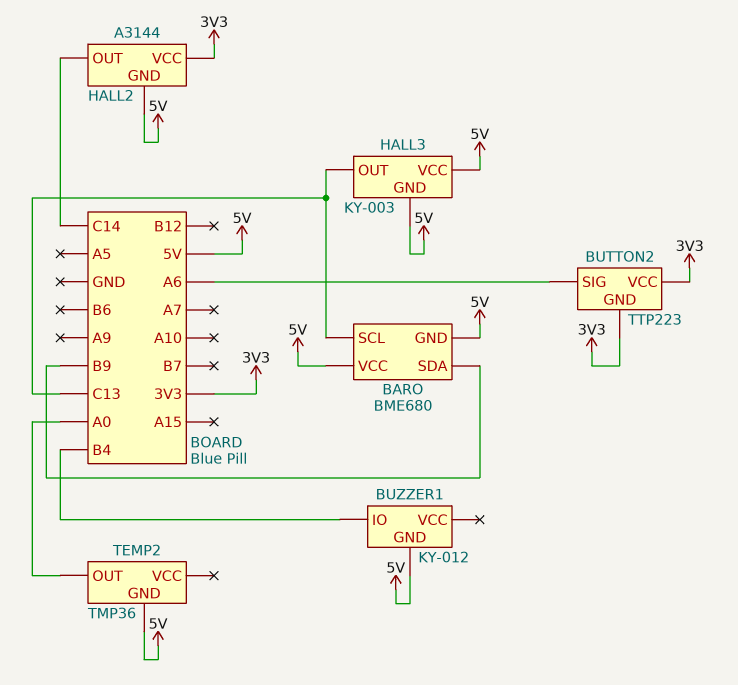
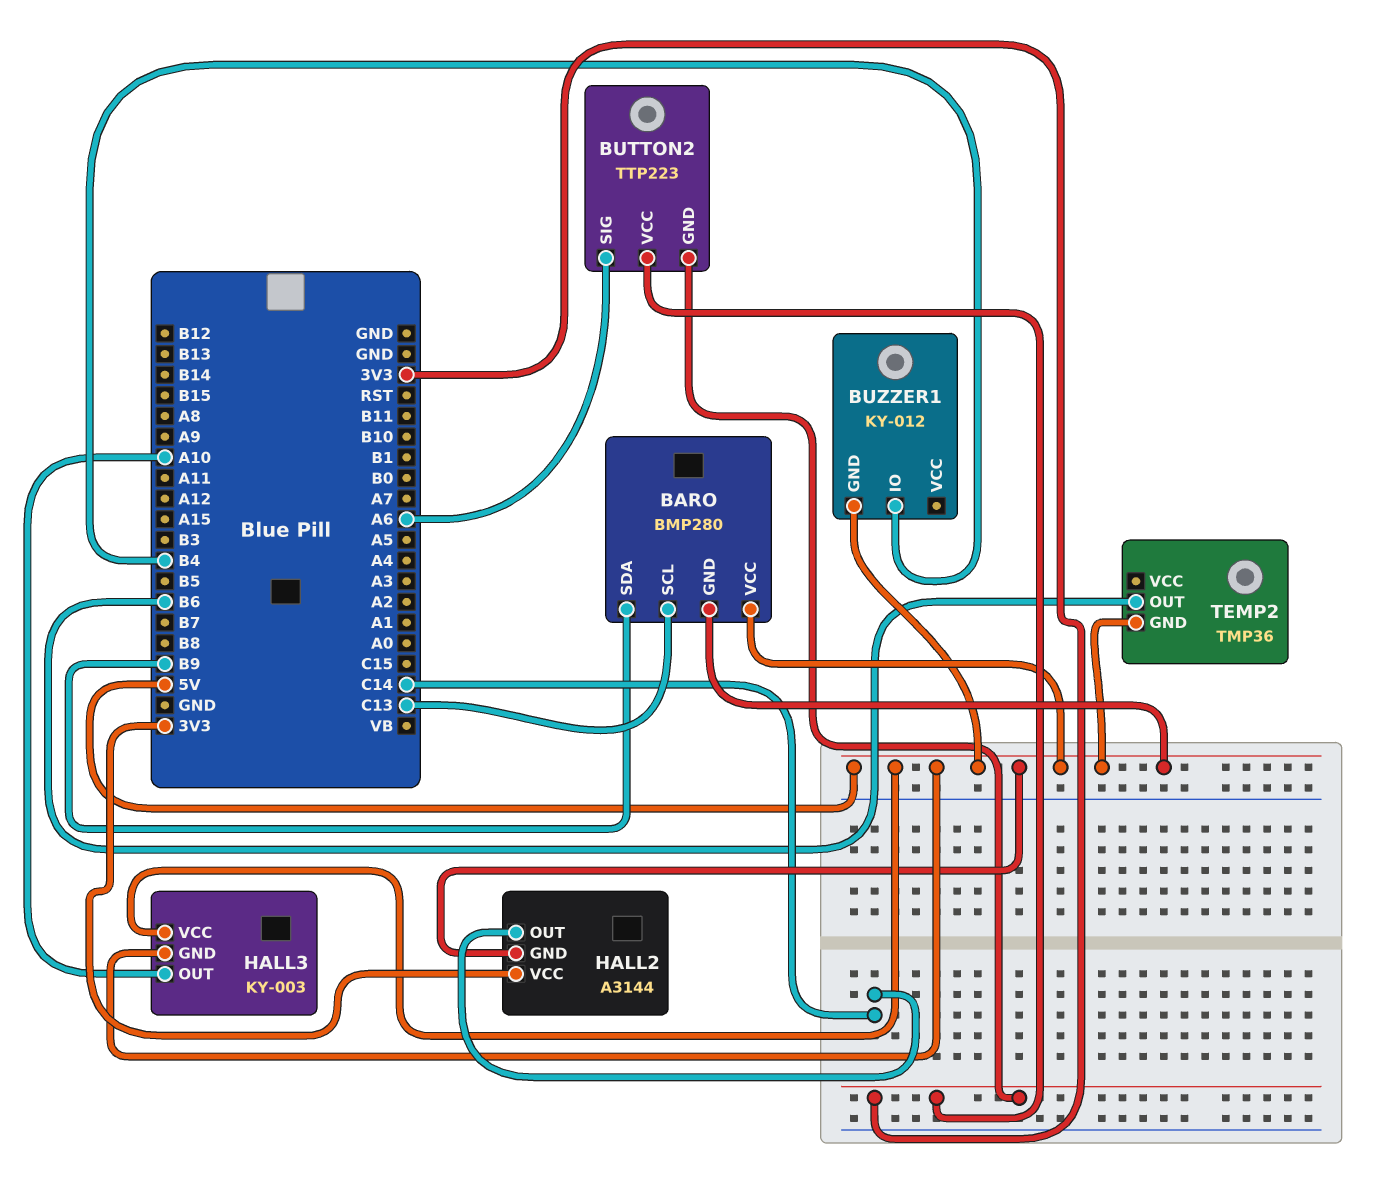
BARO: BME680 -> BMP280
HALL3 pin OUT: C13 -> A10
TEMP2 pin OUT: A0 -> B6

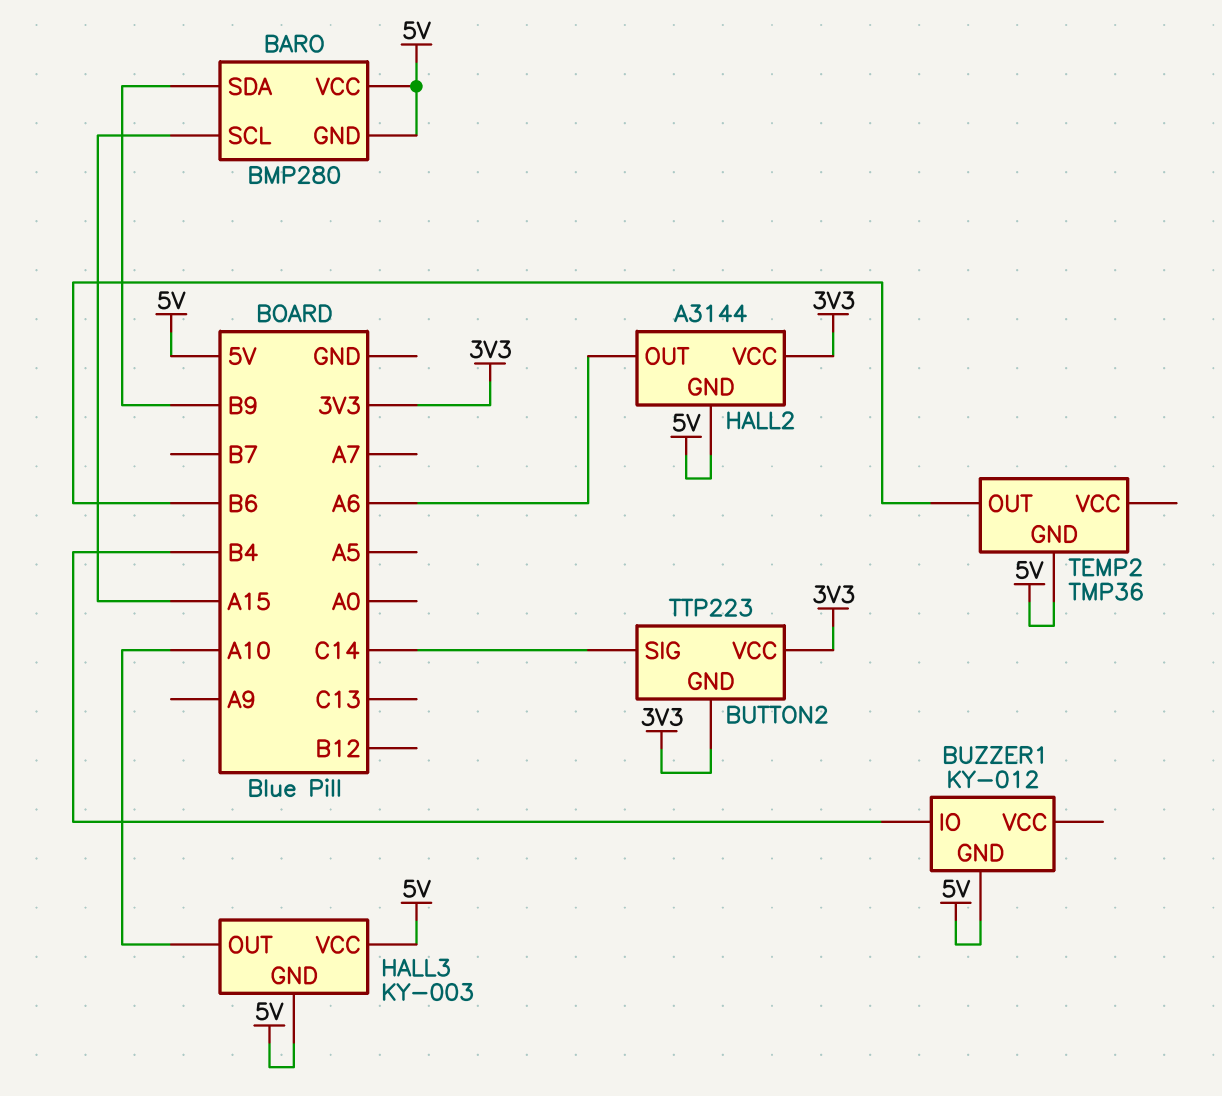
BARO pin SCL: C13 -> A15
BUTTON2 pin SIG: A6 -> C14
HALL2 pin OUT: C14 -> A6

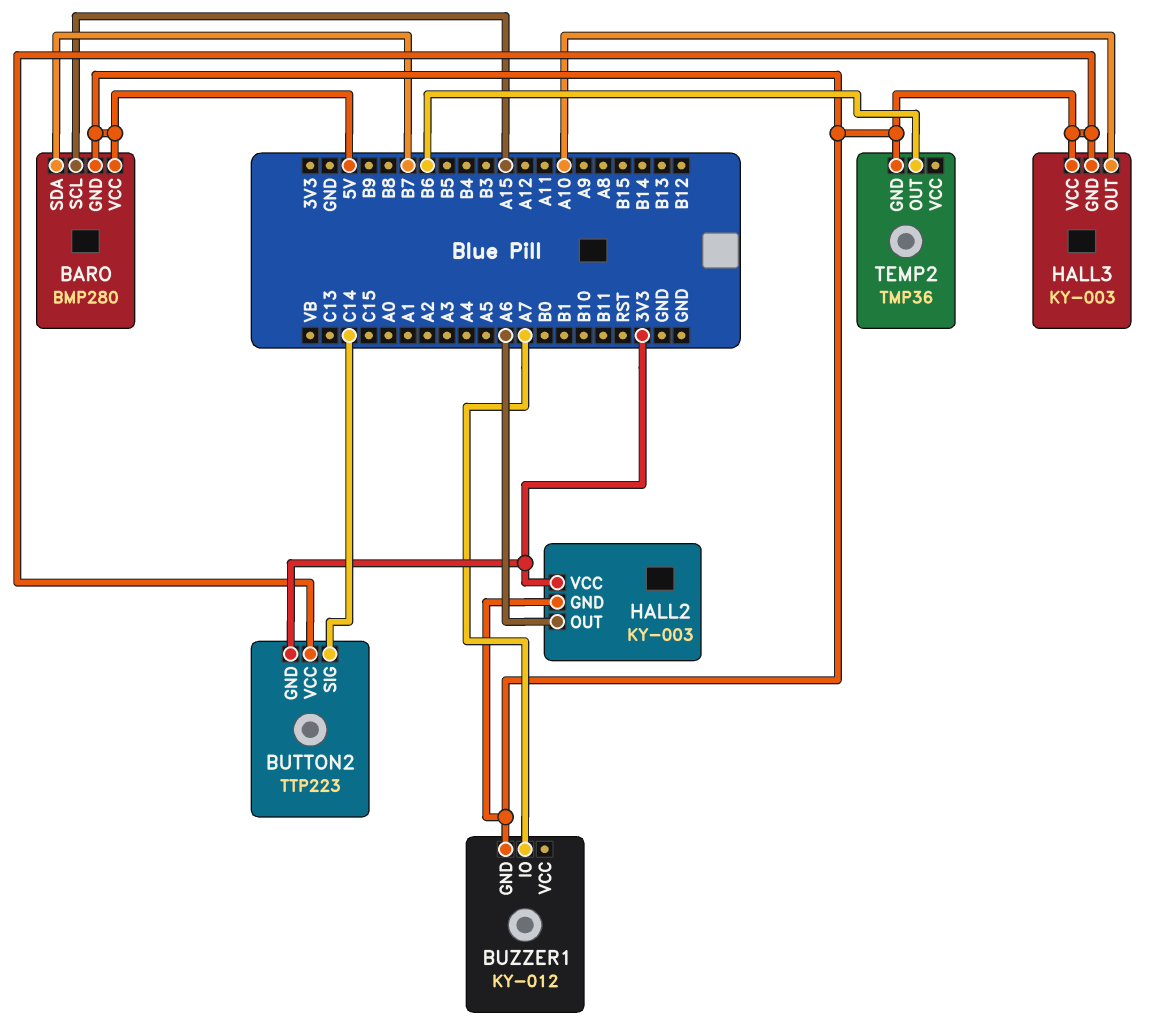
BARO pin SDA: B9 -> B7
BUTTON2 pin VCC: 3V3 -> 5V
BUZZER1 pin IO: B4 -> A7
HALL2: A3144 -> KY-003

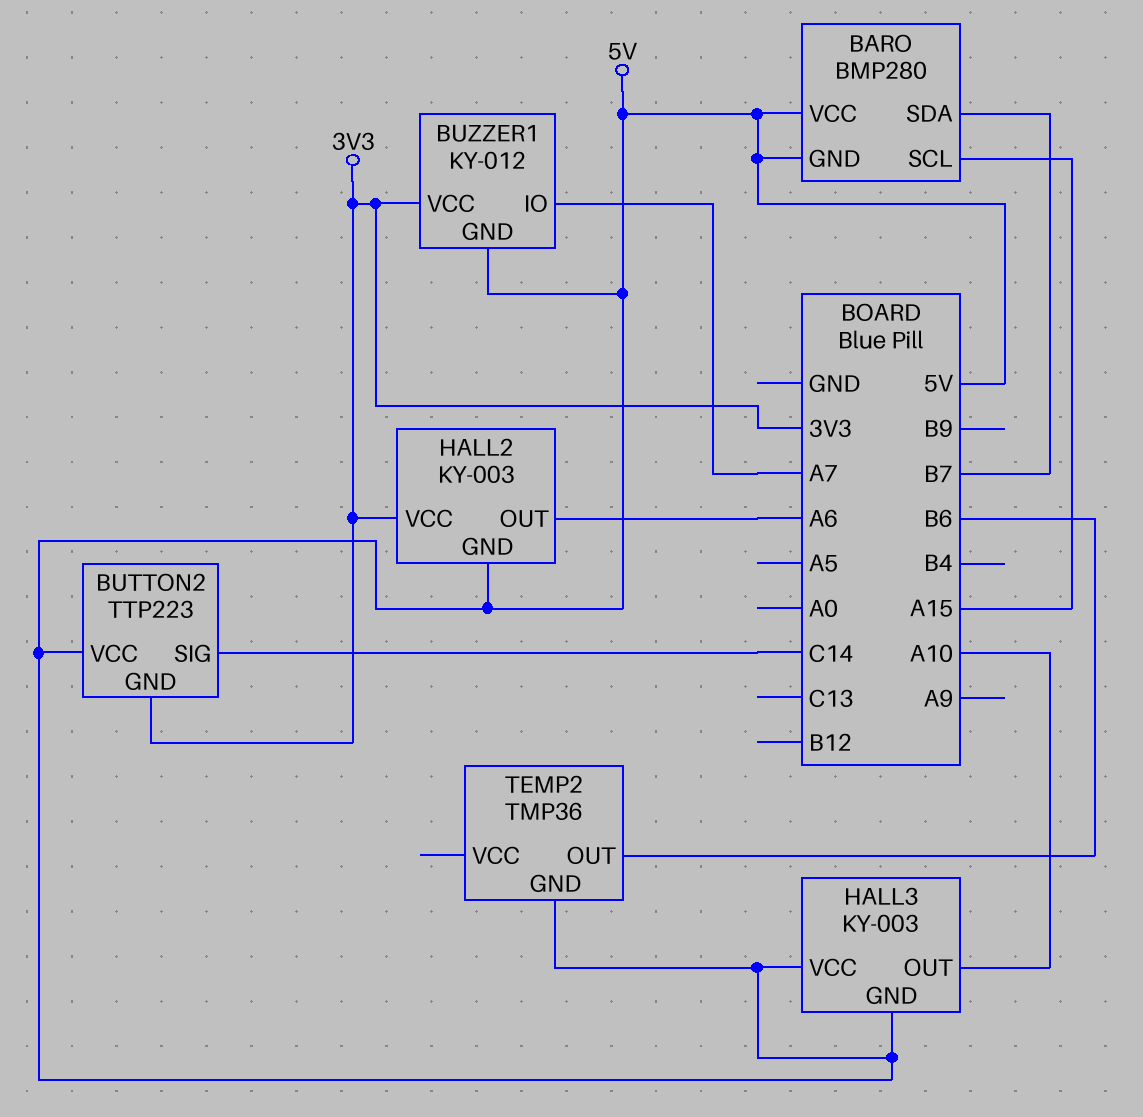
BUZZER1 pin VCC: none -> 3V3

